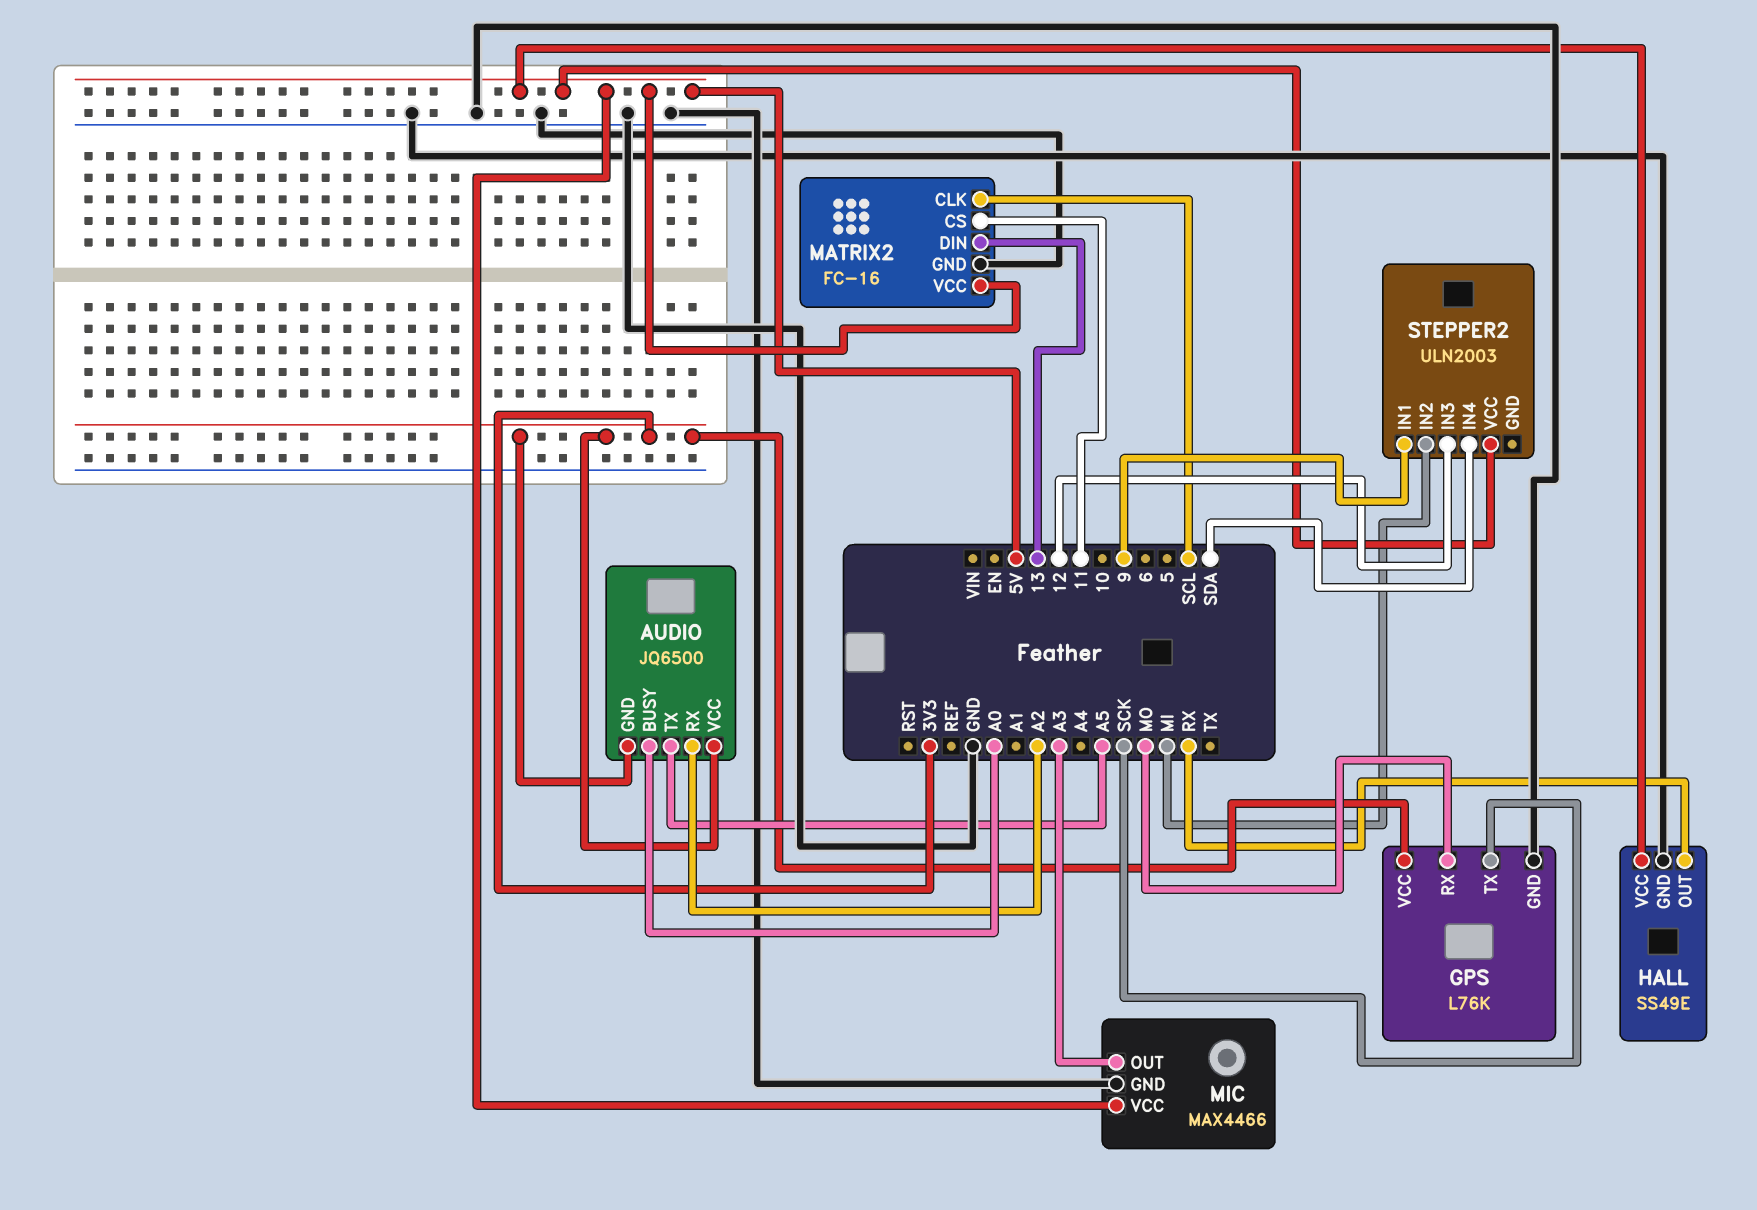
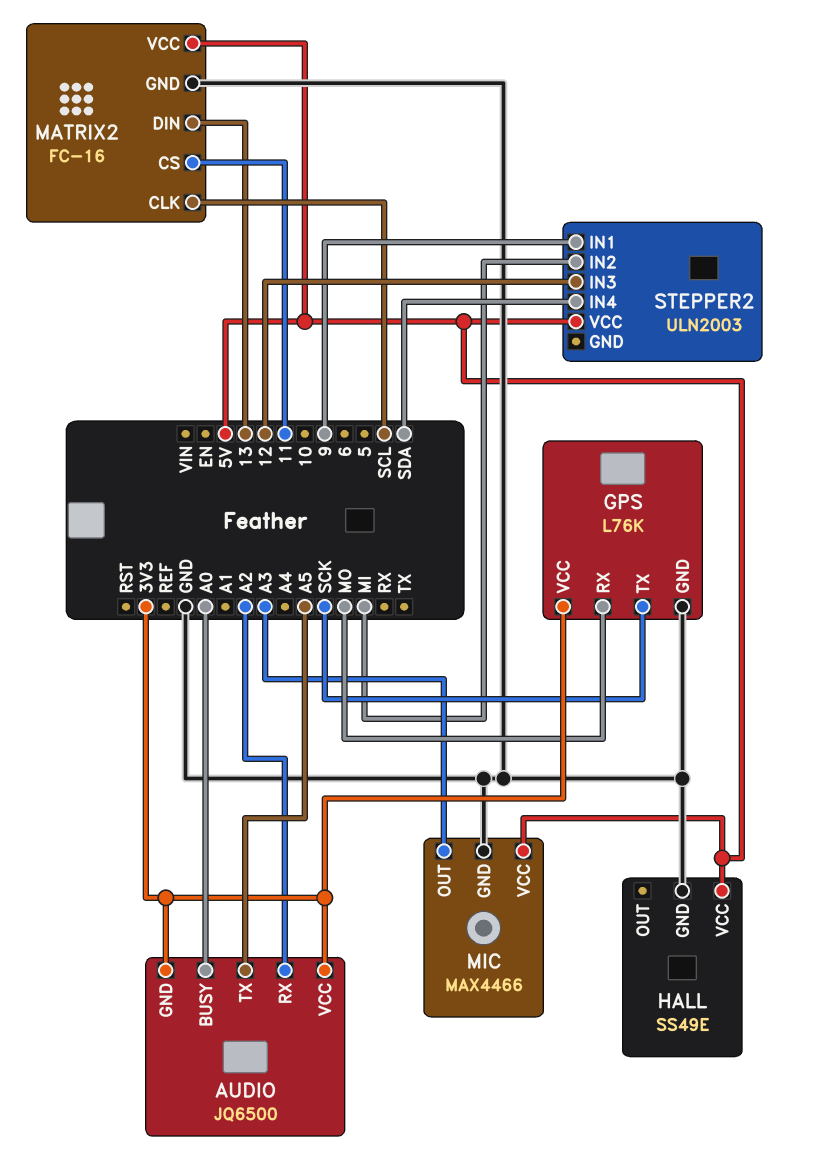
HALL pin OUT: RX -> none

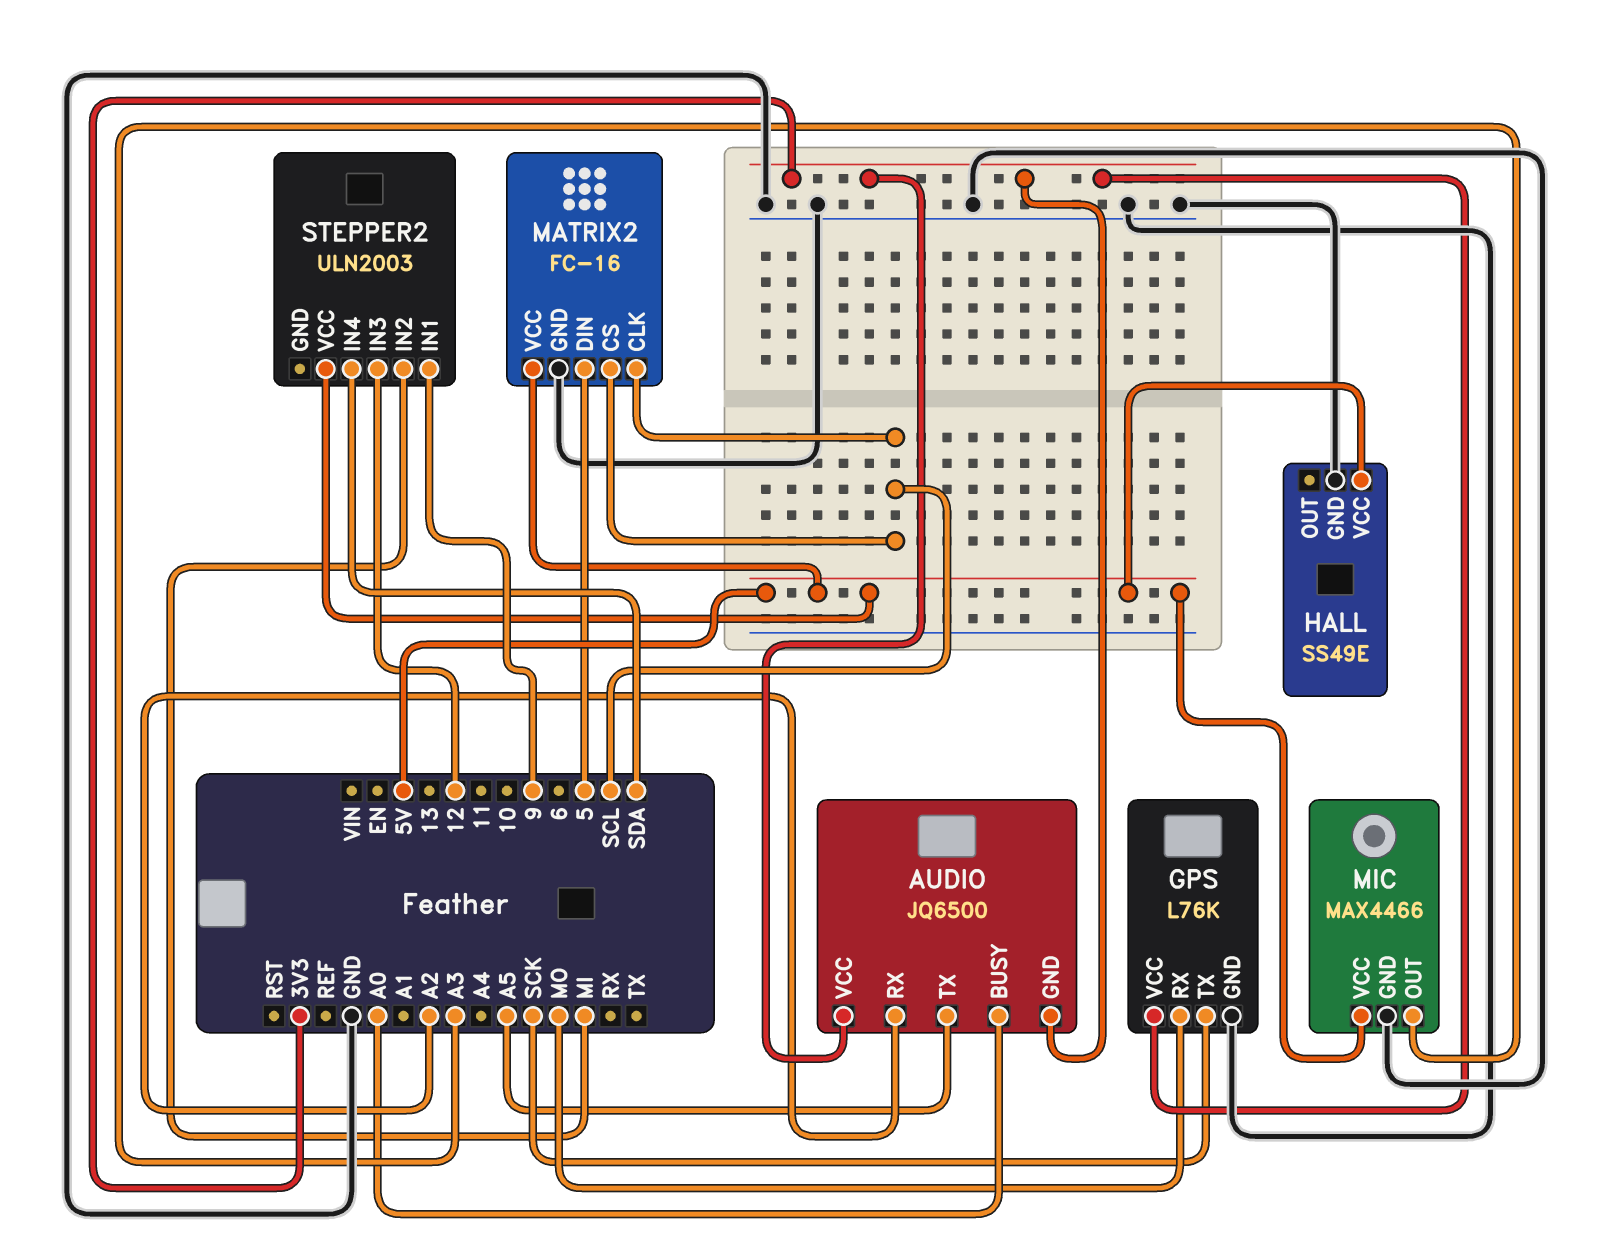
MATRIX2 pin CS: 11 -> SCL
MATRIX2 pin DIN: 13 -> 5

